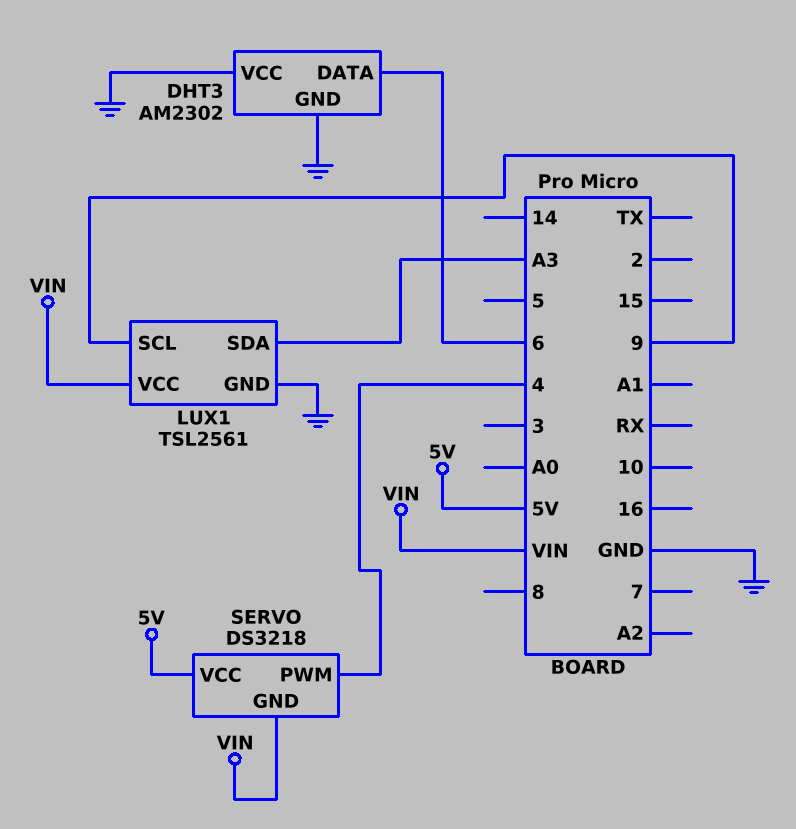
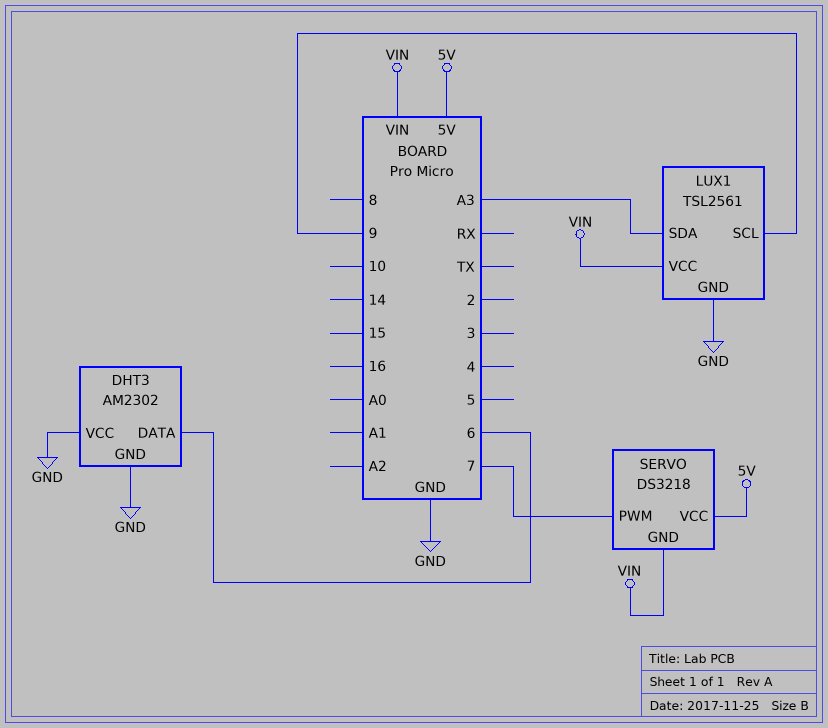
SERVO pin PWM: 4 -> 7

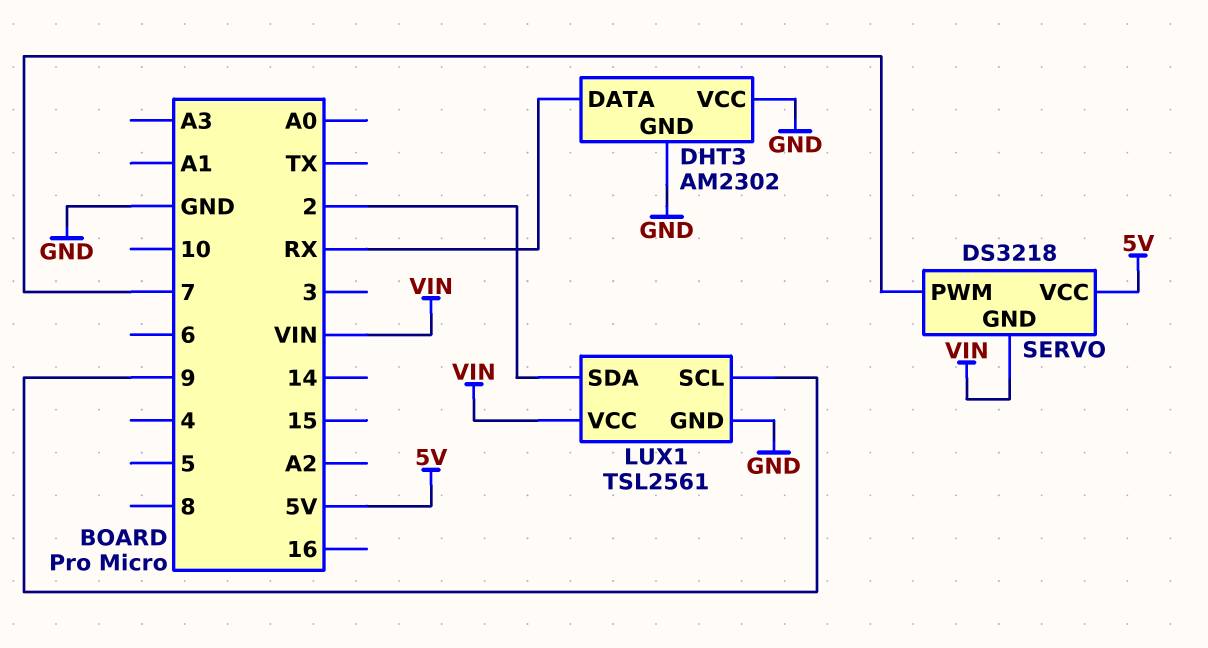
DHT3 pin DATA: 6 -> RX
LUX1 pin SDA: A3 -> 2

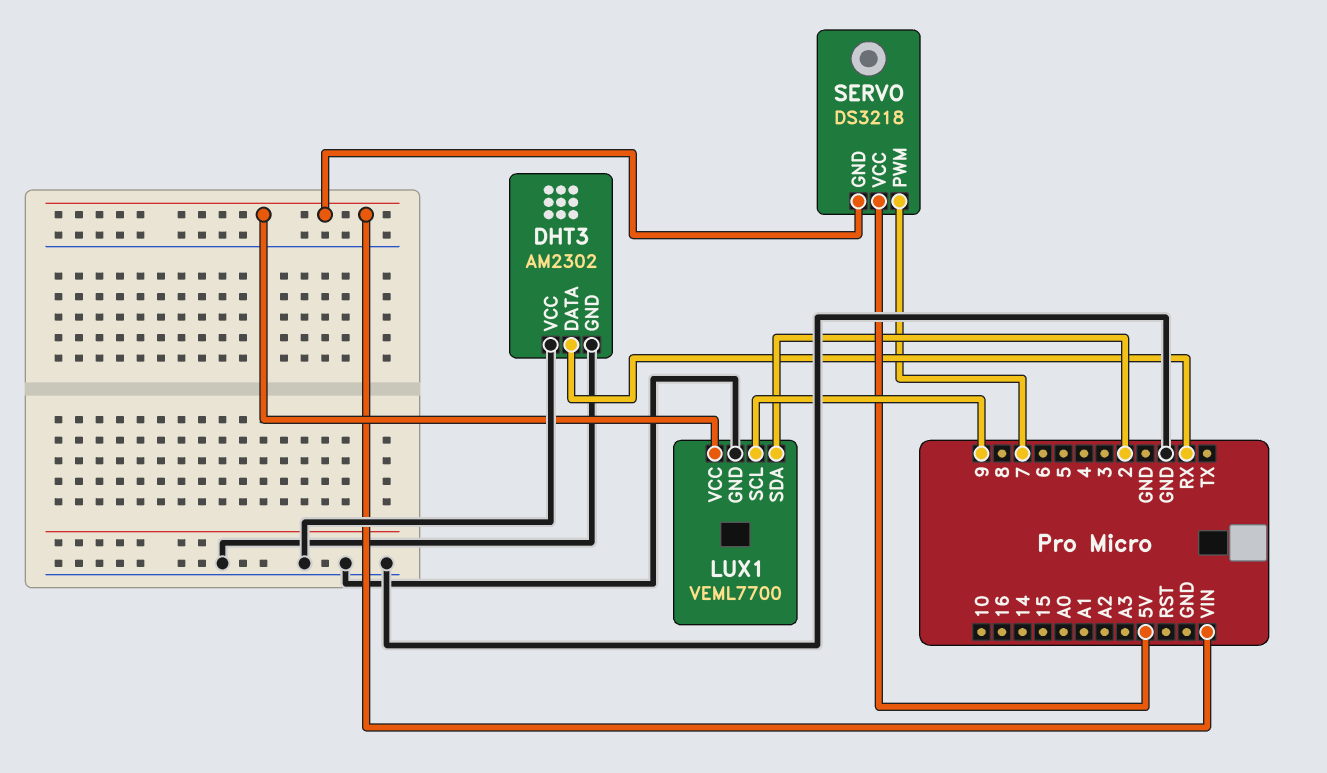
LUX1: TSL2561 -> VEML7700

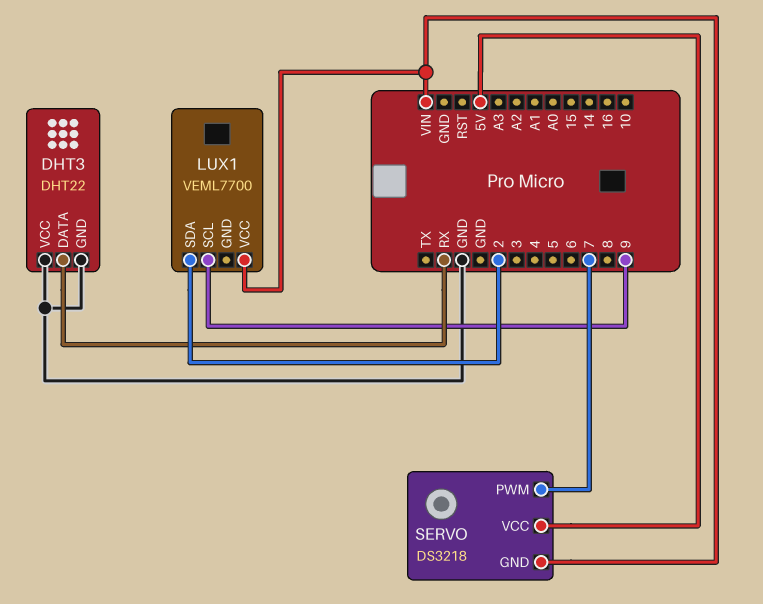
DHT3: AM2302 -> DHT22
LUX1 pin GND: GND -> none

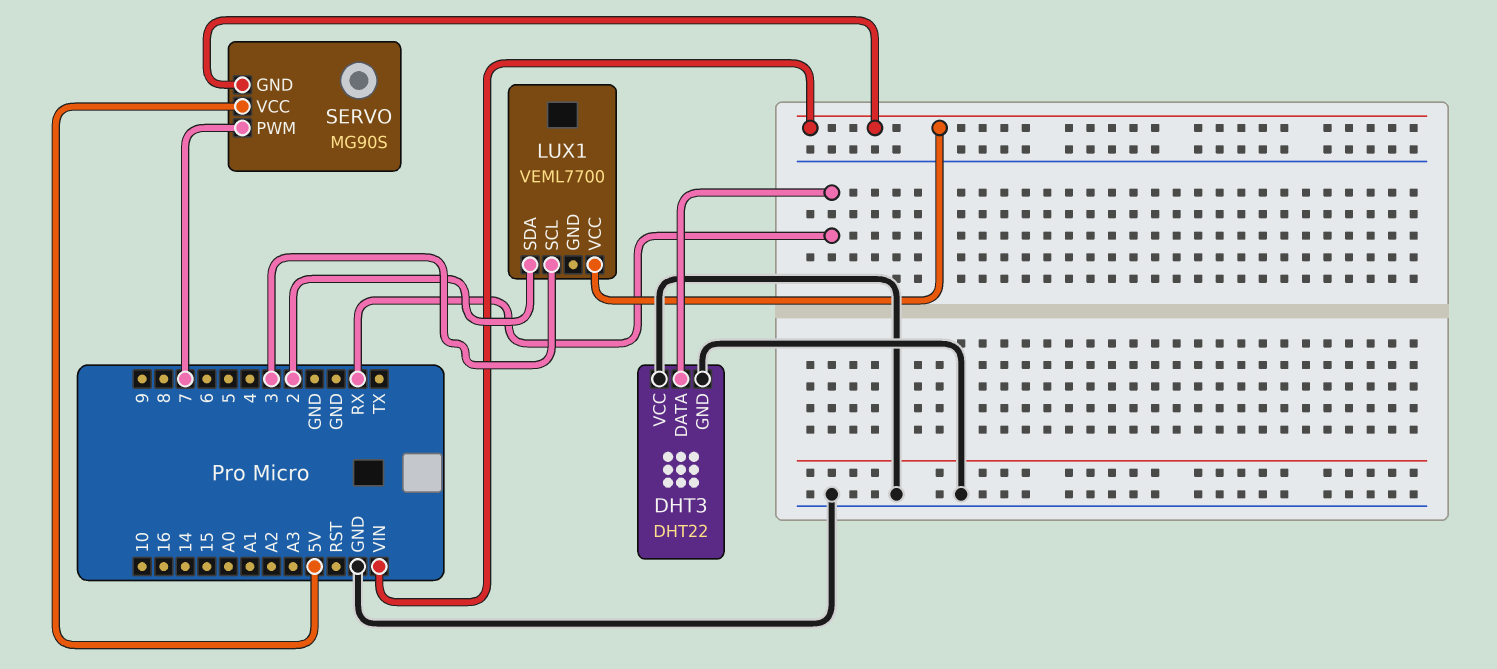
LUX1 pin SCL: 9 -> 3
SERVO: DS3218 -> MG90S

